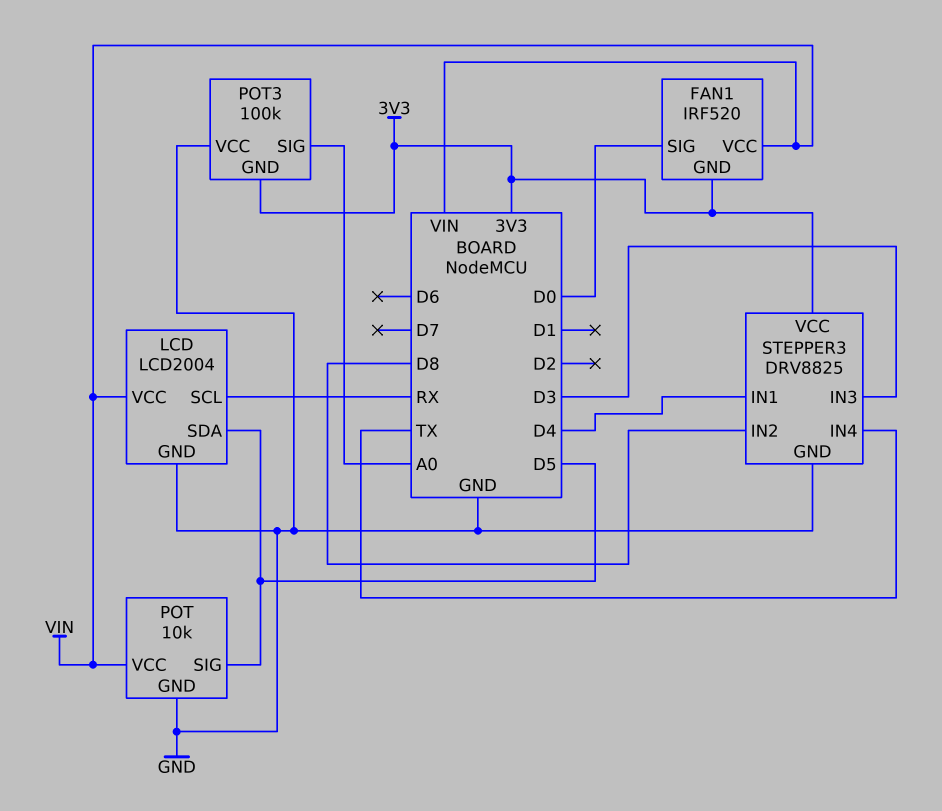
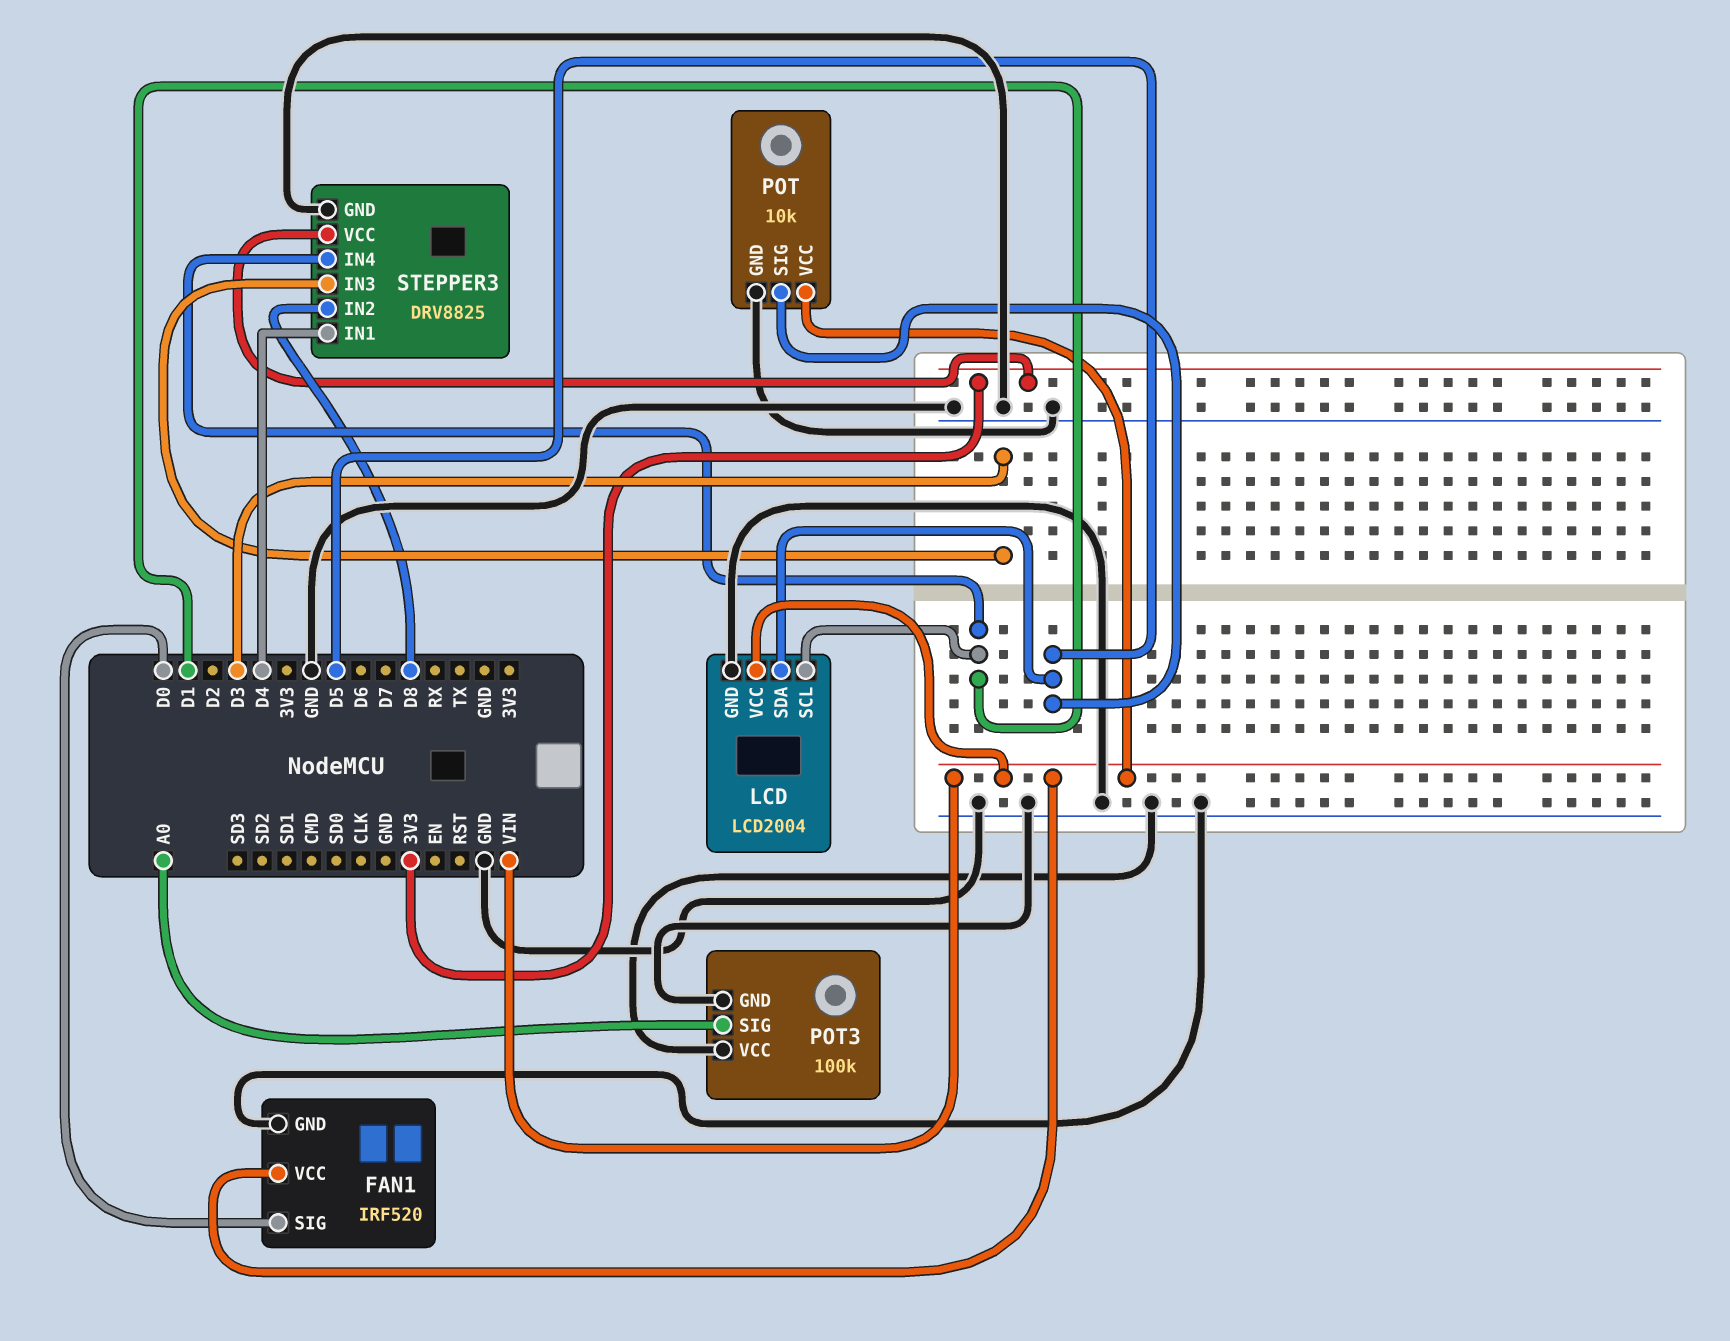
FAN1 pin GND: 3V3 -> GND
LCD pin SCL: RX -> D1
POT3 pin GND: 3V3 -> GND
STEPPER3 pin IN4: TX -> D1

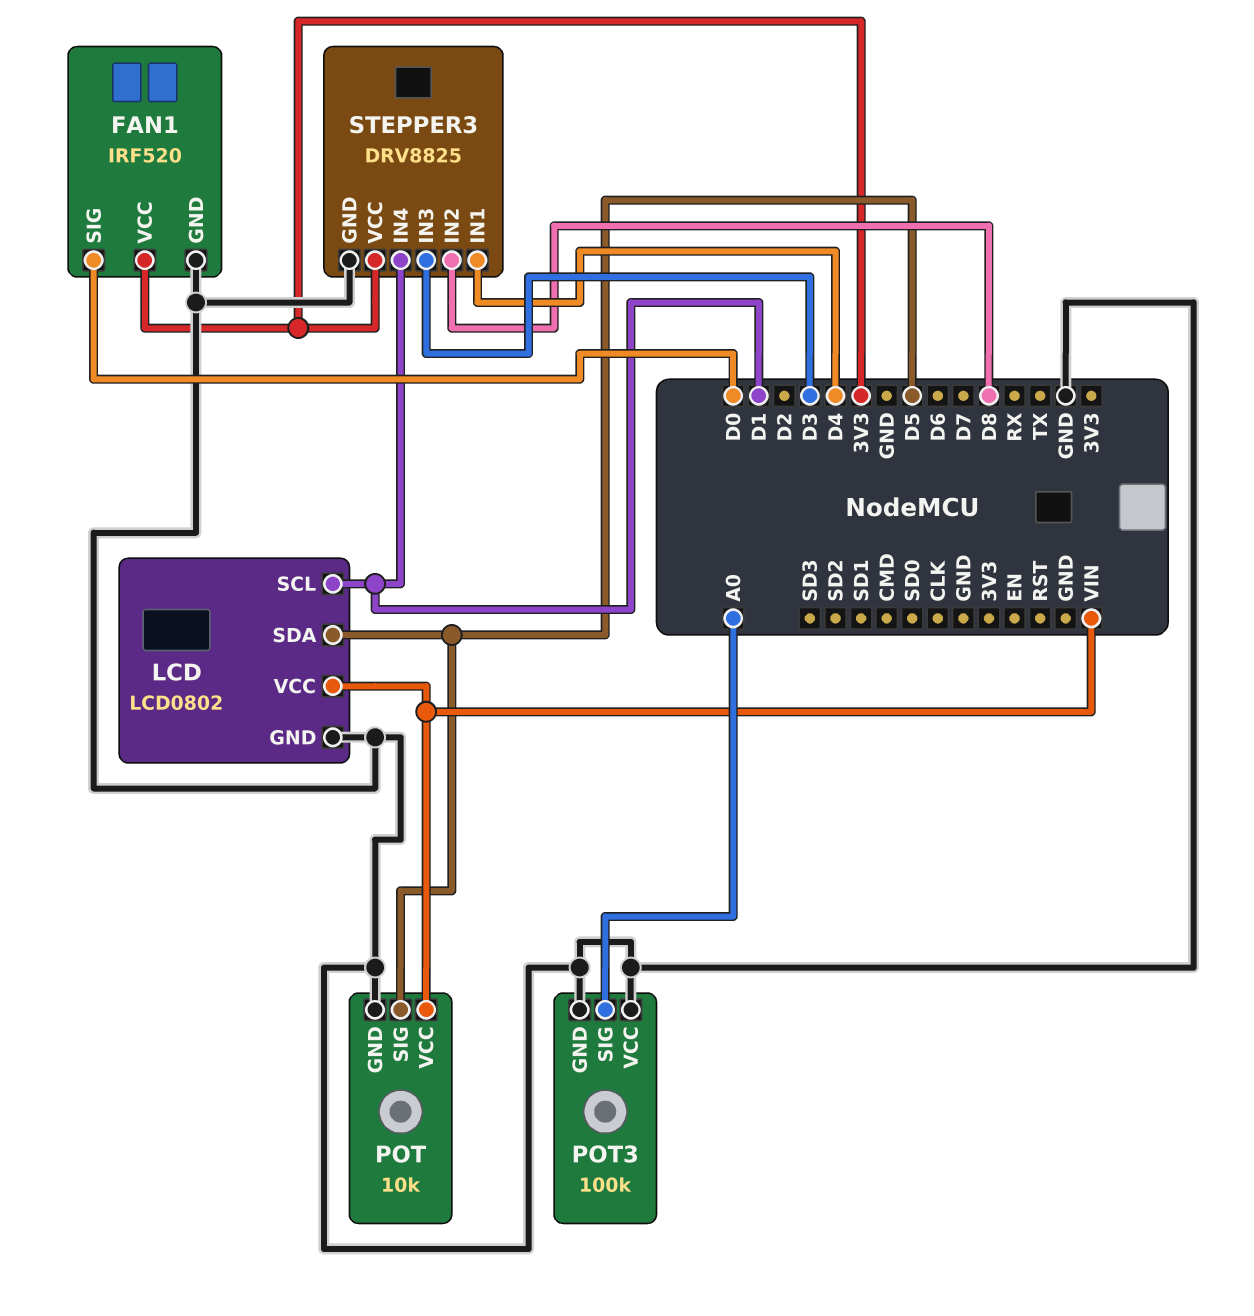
FAN1 pin VCC: VIN -> 3V3
LCD: LCD2004 -> LCD0802

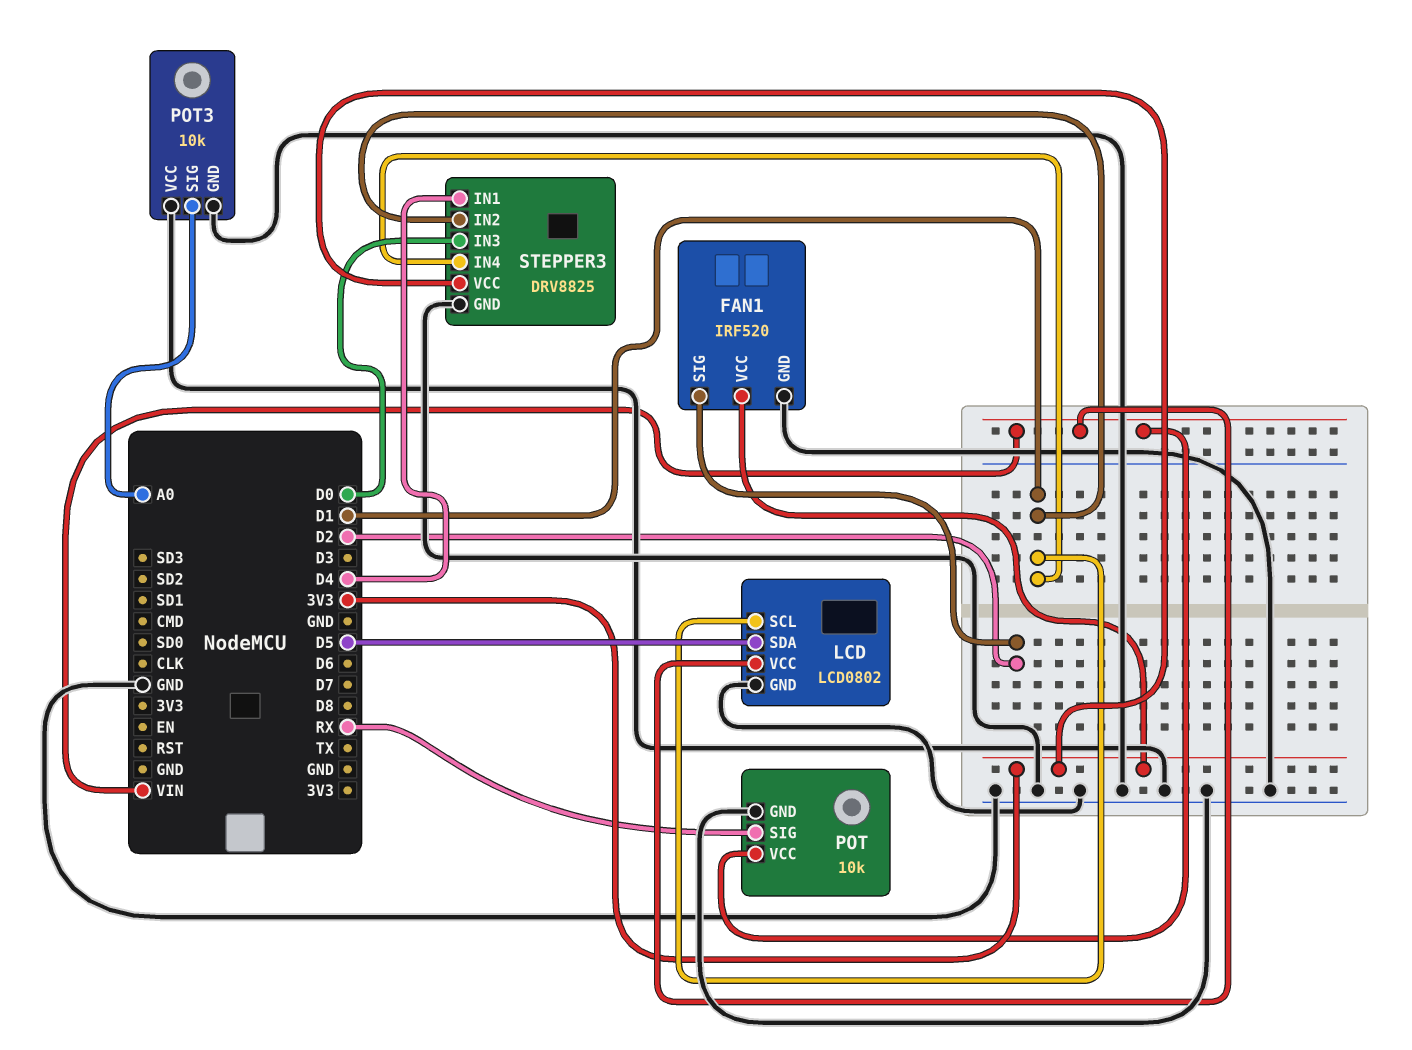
FAN1 pin SIG: D0 -> D2
POT pin SIG: D5 -> RX
POT3: 100k -> 10k
STEPPER3 pin IN2: D8 -> D1
STEPPER3 pin IN3: D3 -> D0

